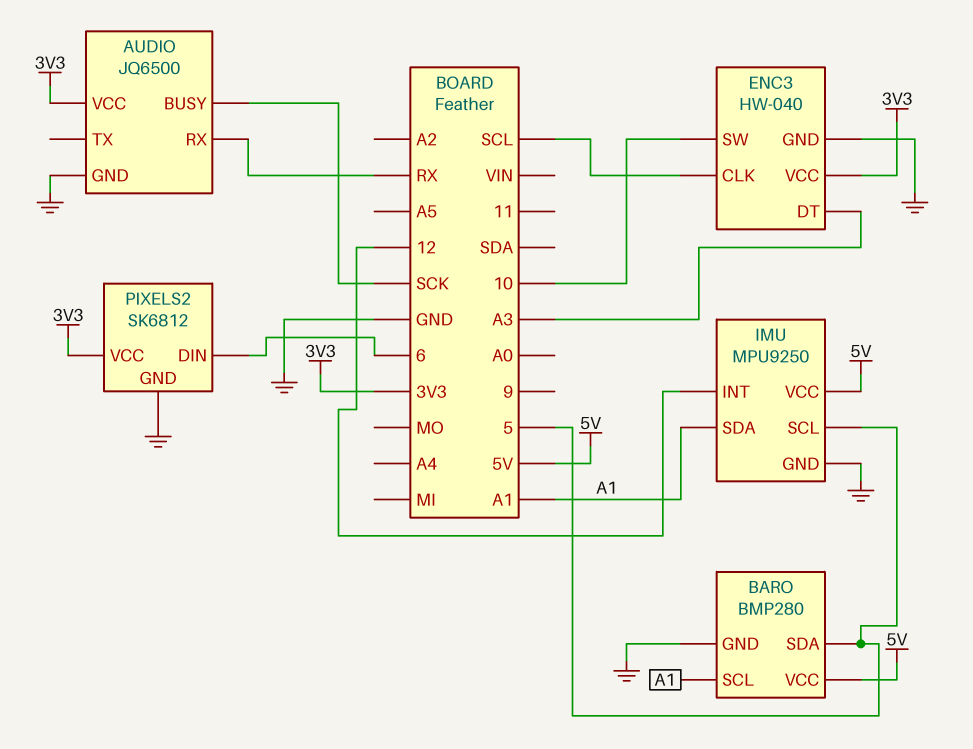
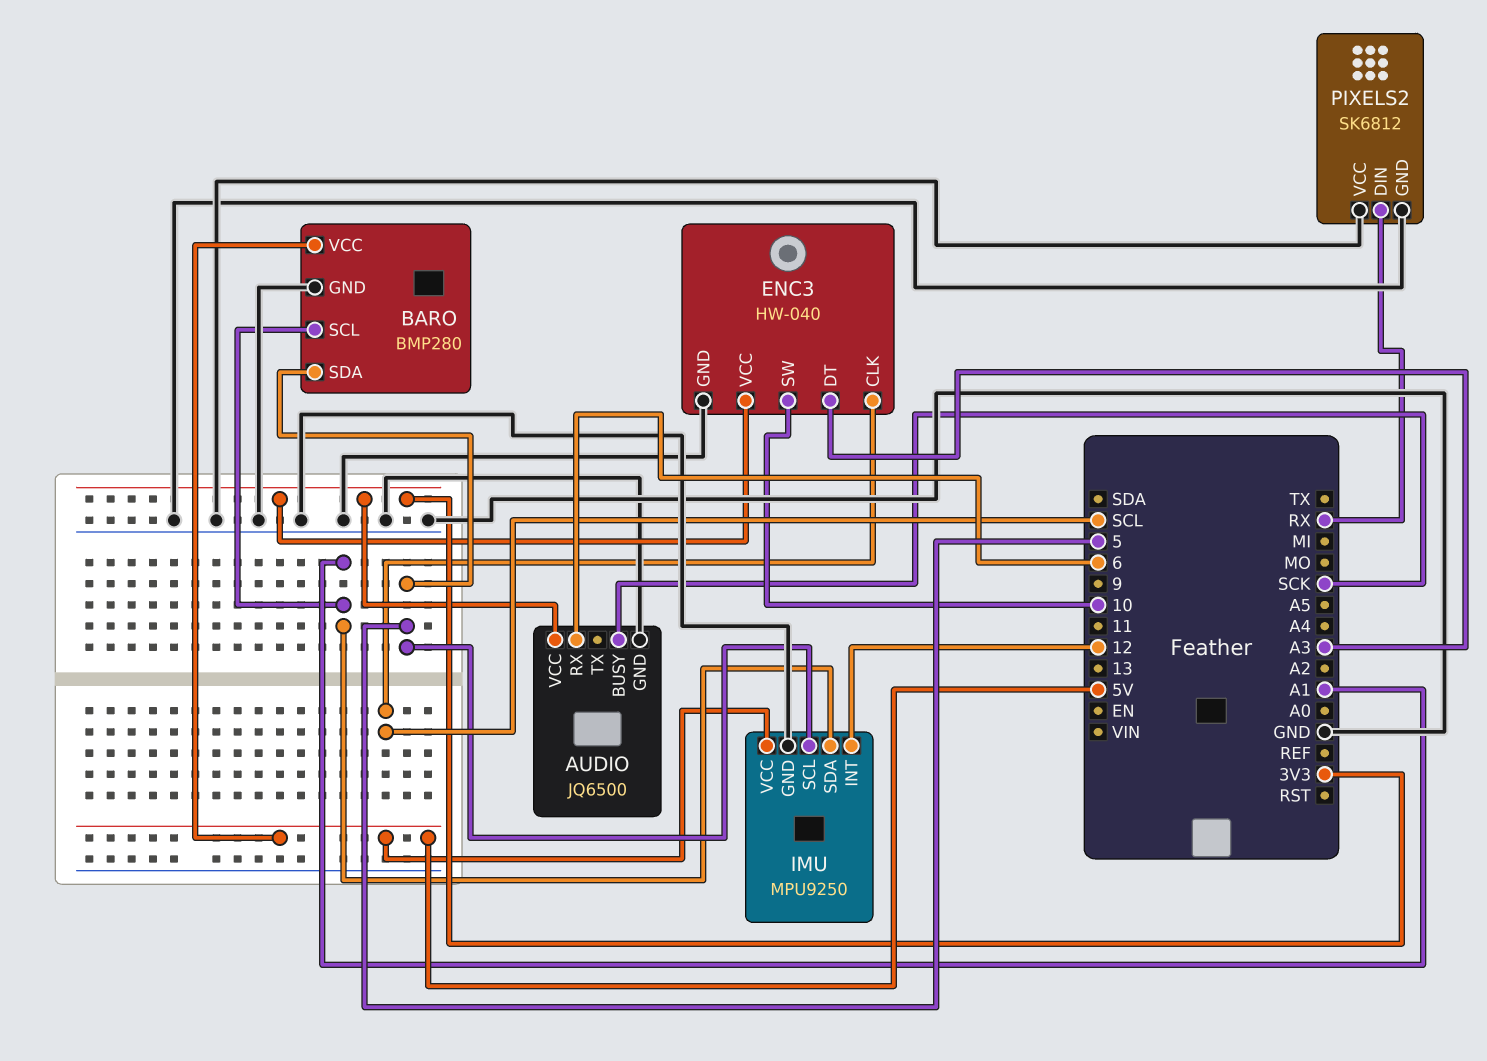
AUDIO pin RX: RX -> 6
PIXELS2 pin DIN: 6 -> RX
PIXELS2 pin VCC: 3V3 -> GND

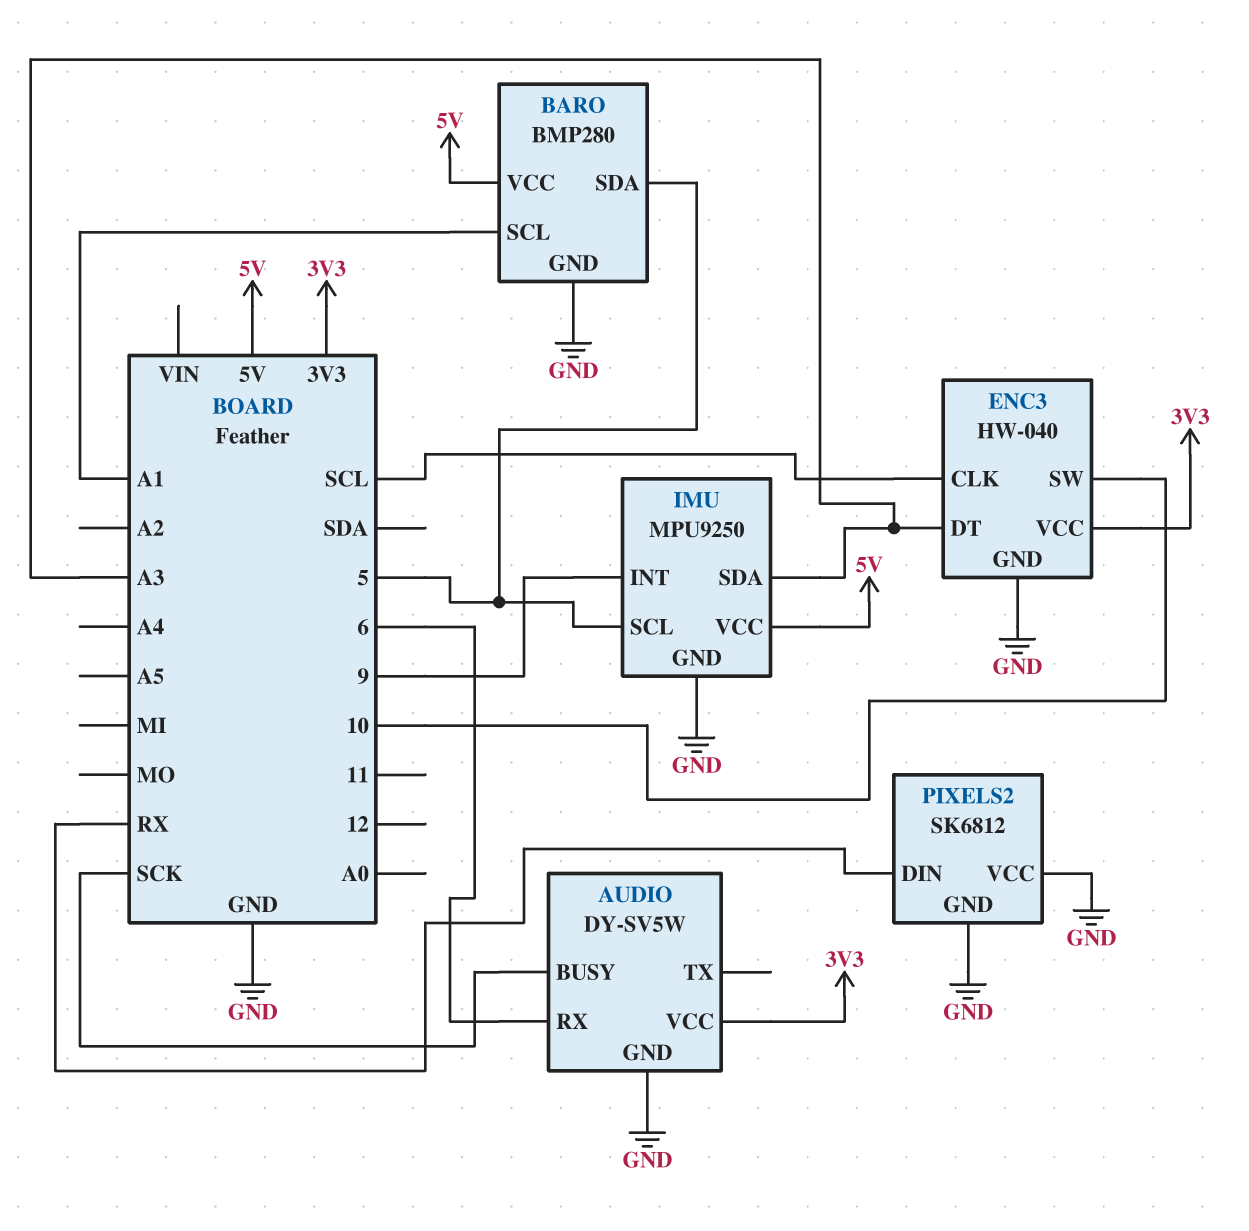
AUDIO: JQ6500 -> DY-SV5W
IMU pin INT: 12 -> 9
IMU pin SDA: A1 -> A3

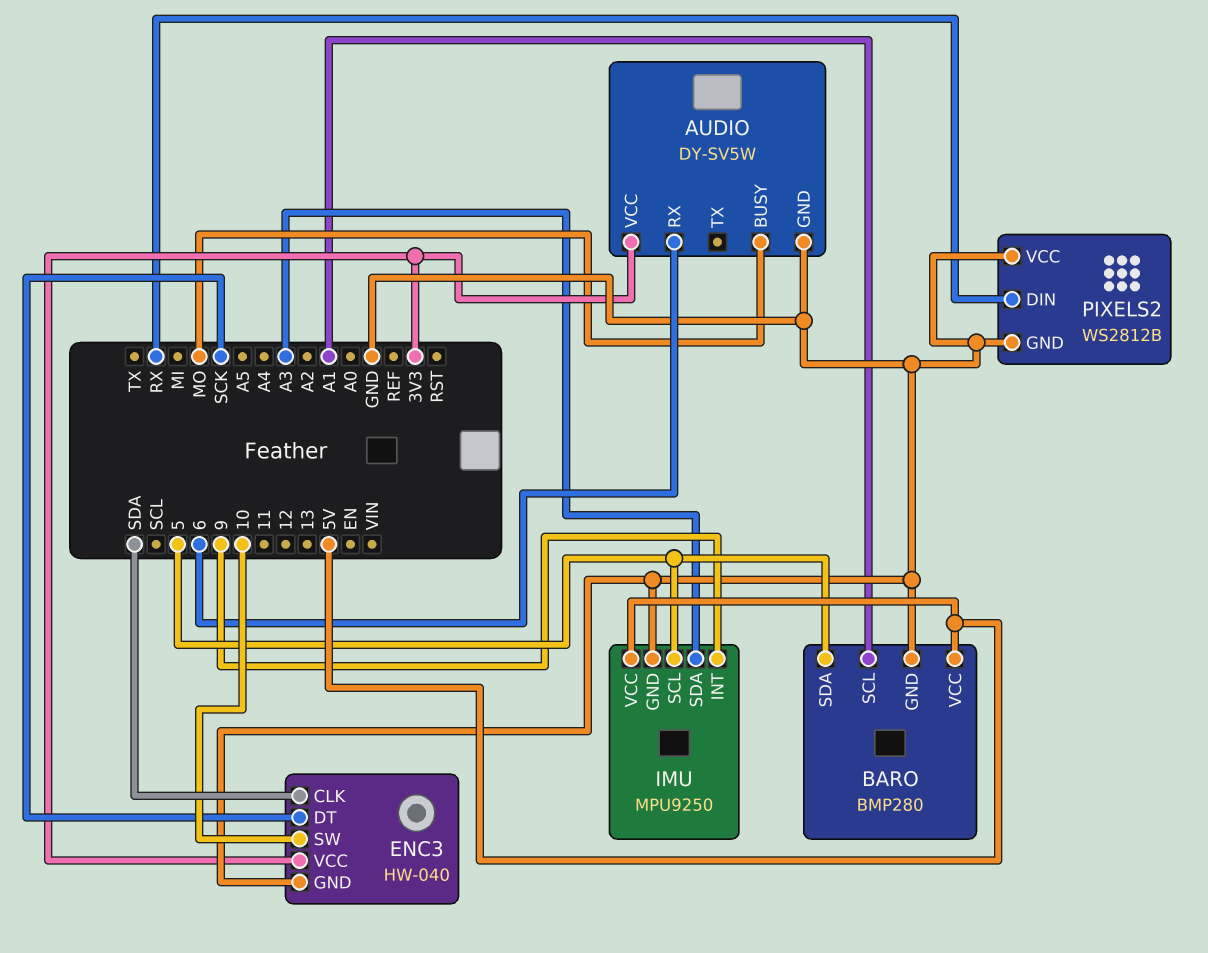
AUDIO pin BUSY: SCK -> MO
ENC3 pin CLK: SCL -> SDA
ENC3 pin DT: A3 -> SCK
PIXELS2: SK6812 -> WS2812B

